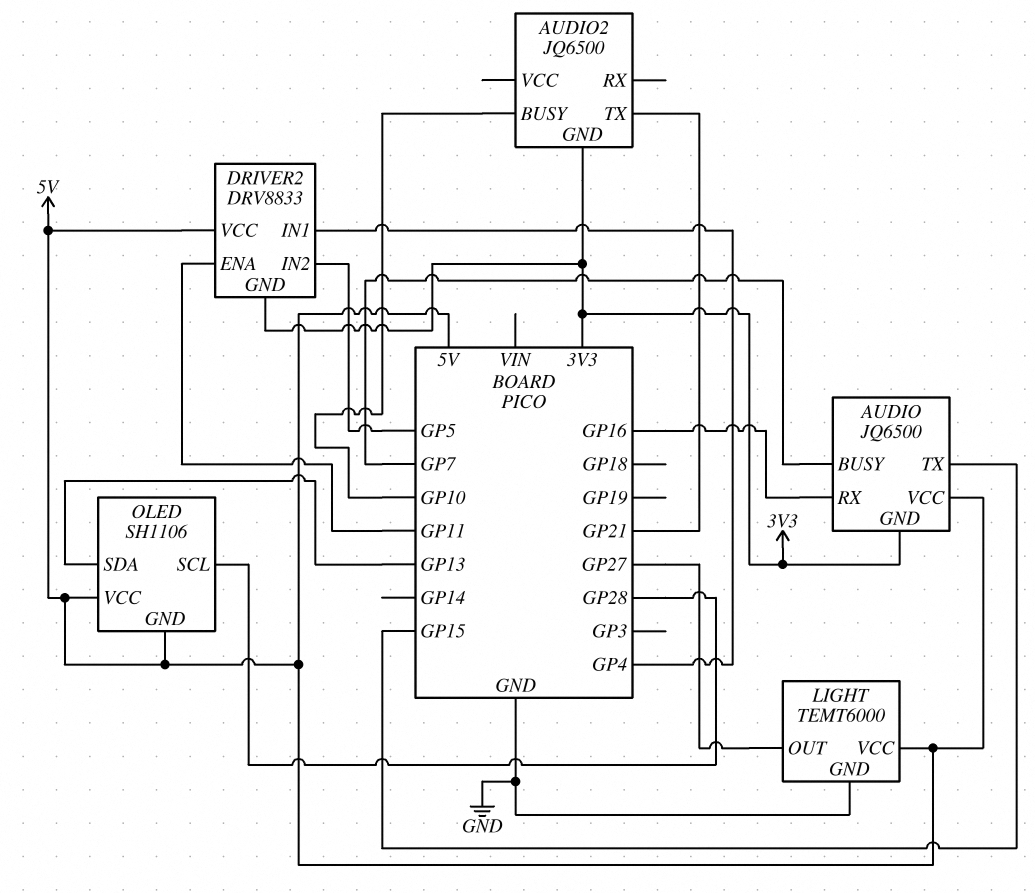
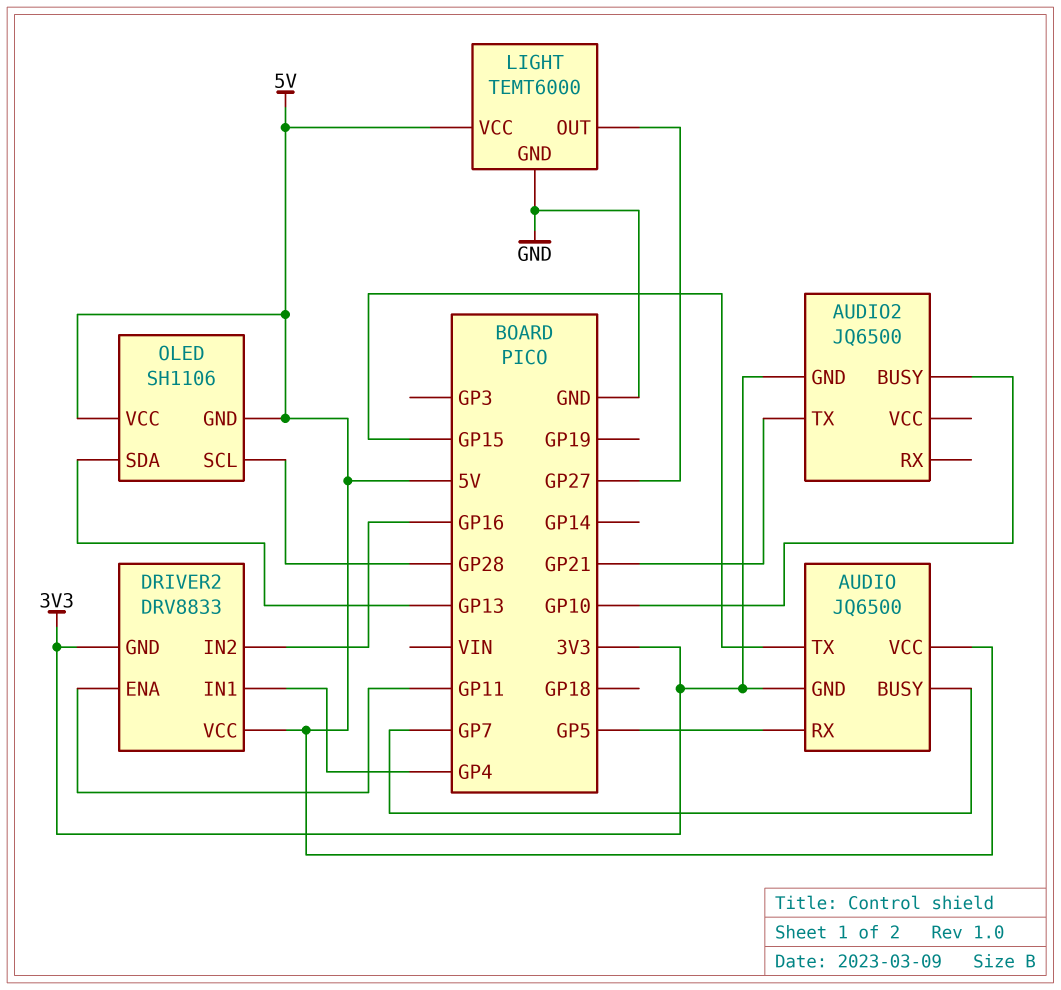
AUDIO pin RX: GP16 -> GP5
DRIVER2 pin IN2: GP5 -> GP16

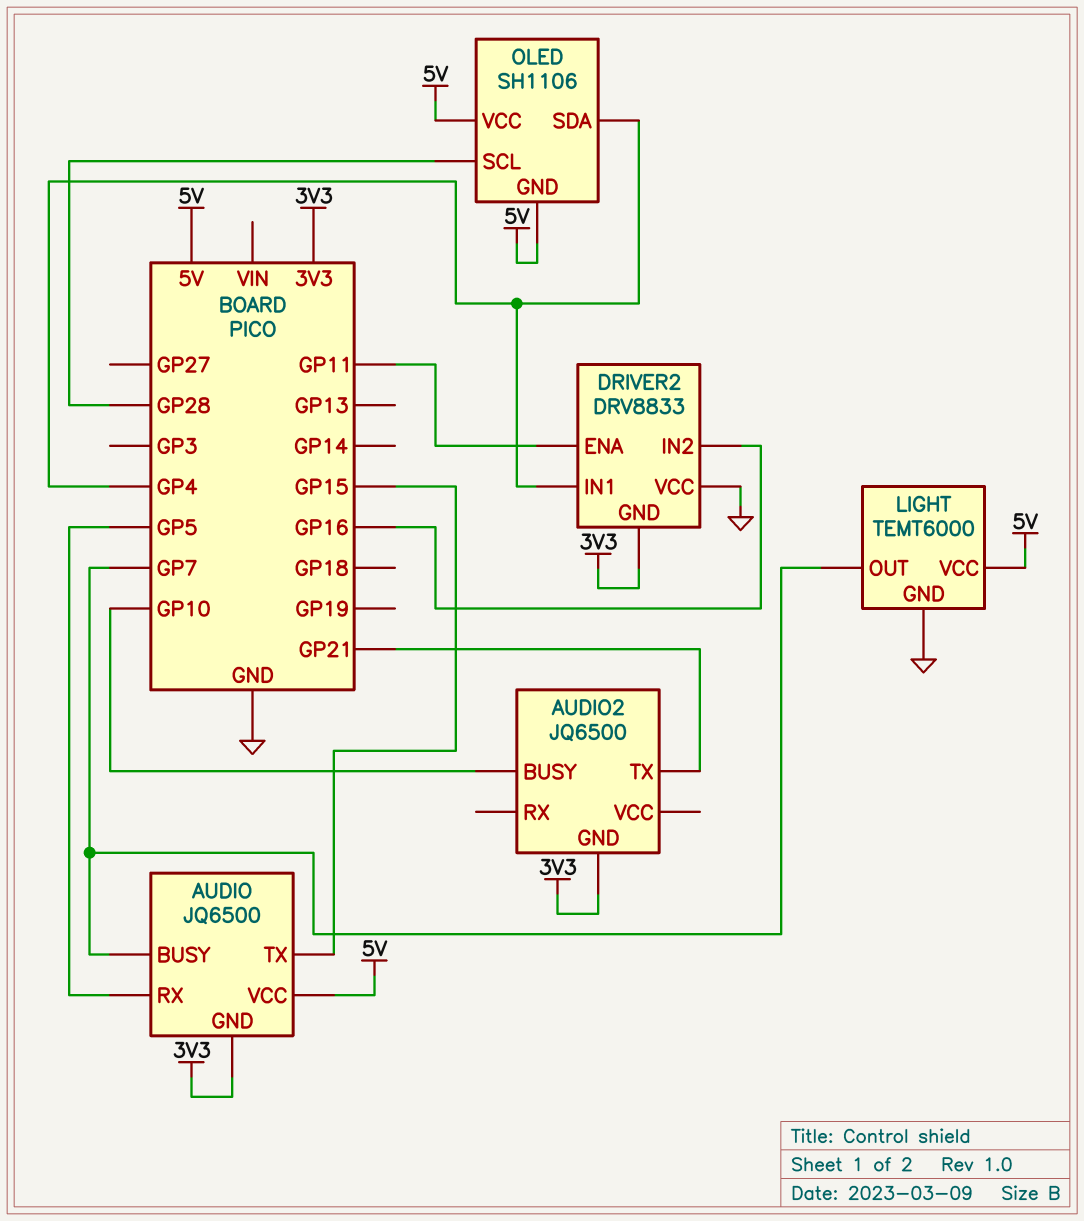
DRIVER2 pin VCC: 5V -> GND
LIGHT pin OUT: GP27 -> GP7
OLED pin SDA: GP13 -> GP4

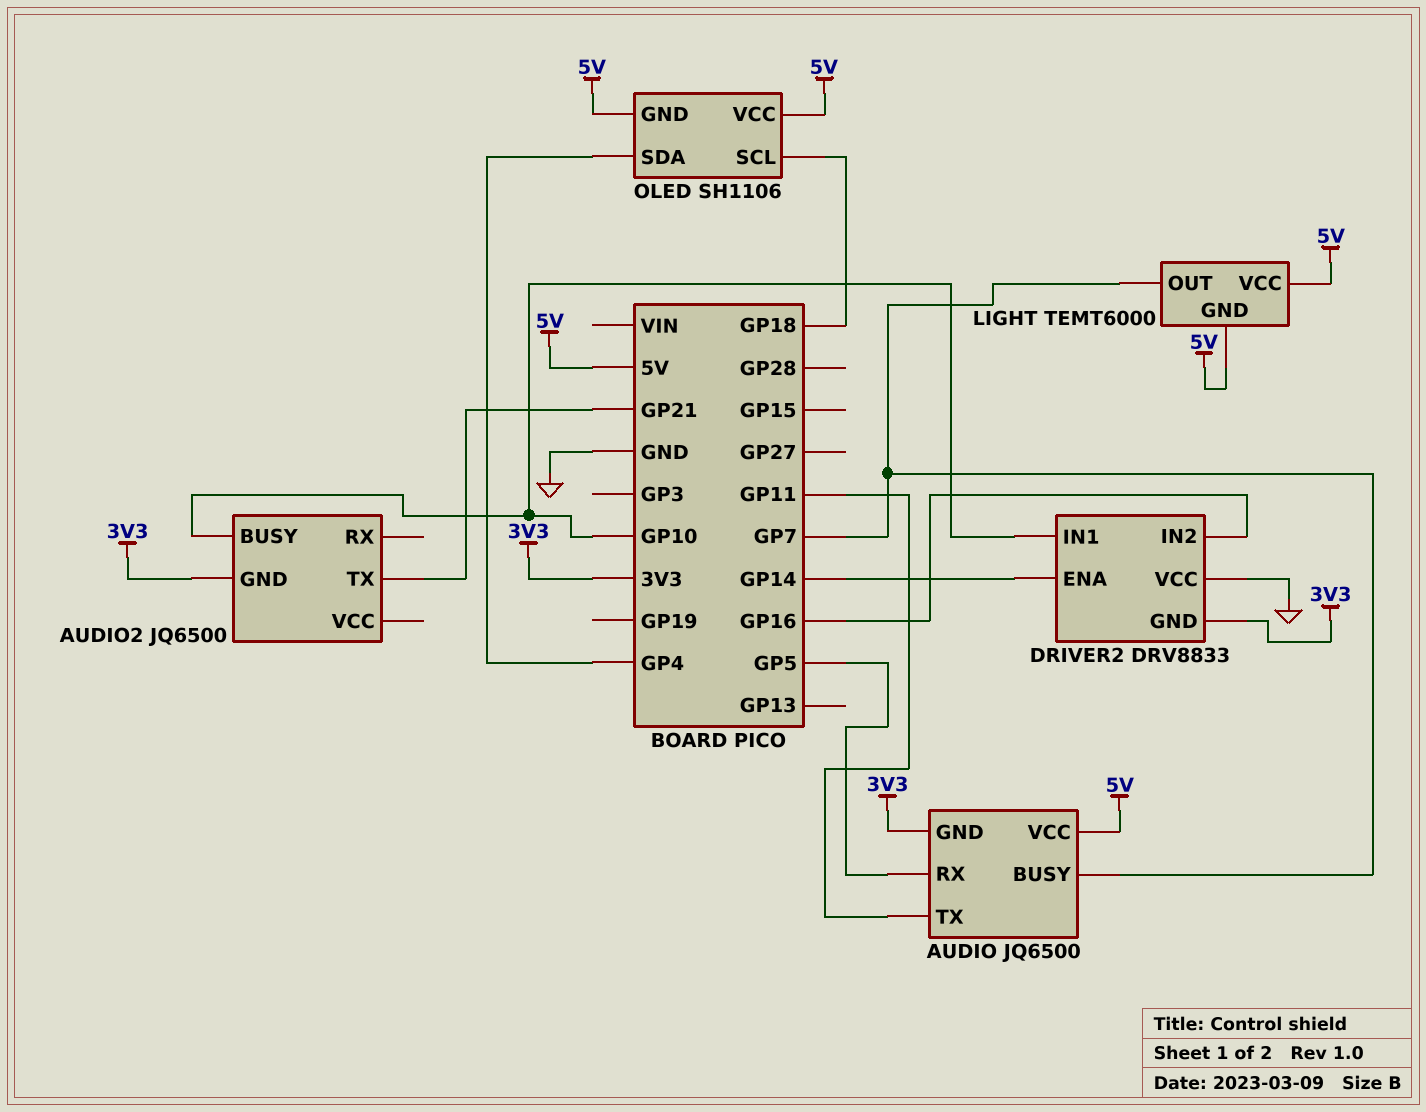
AUDIO pin TX: GP15 -> GP11
DRIVER2 pin ENA: GP11 -> GP14
DRIVER2 pin IN1: GP4 -> GP10
LIGHT pin GND: GND -> 5V
OLED pin SCL: GP28 -> GP18

